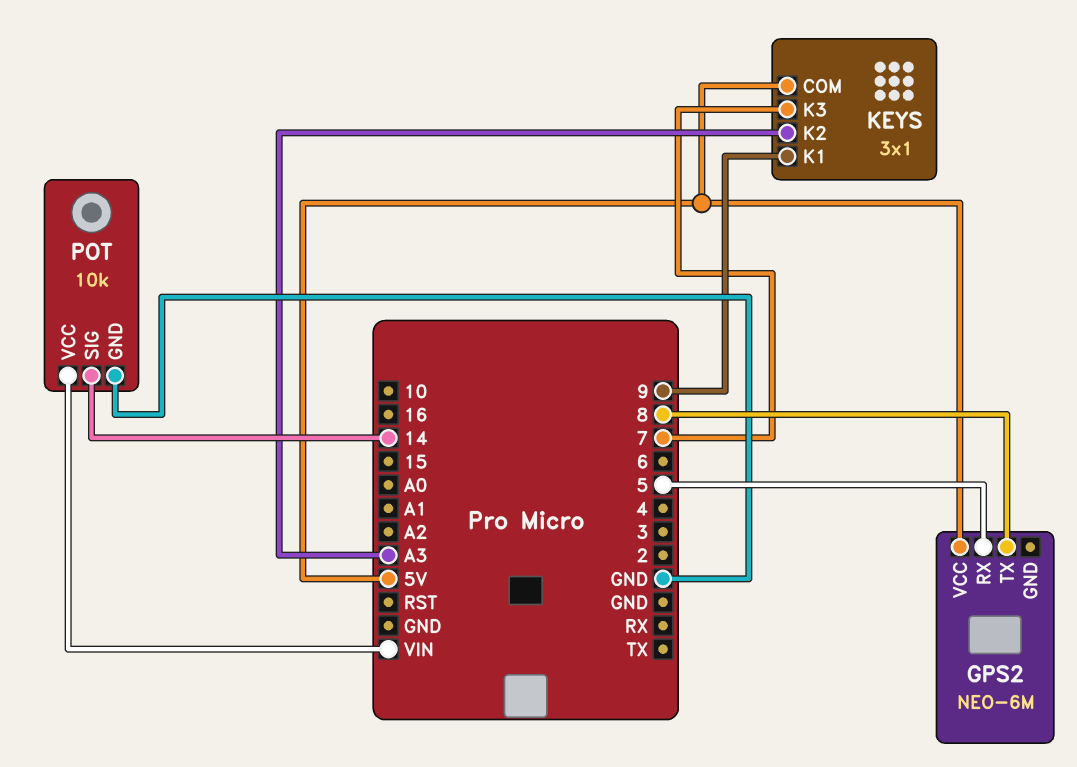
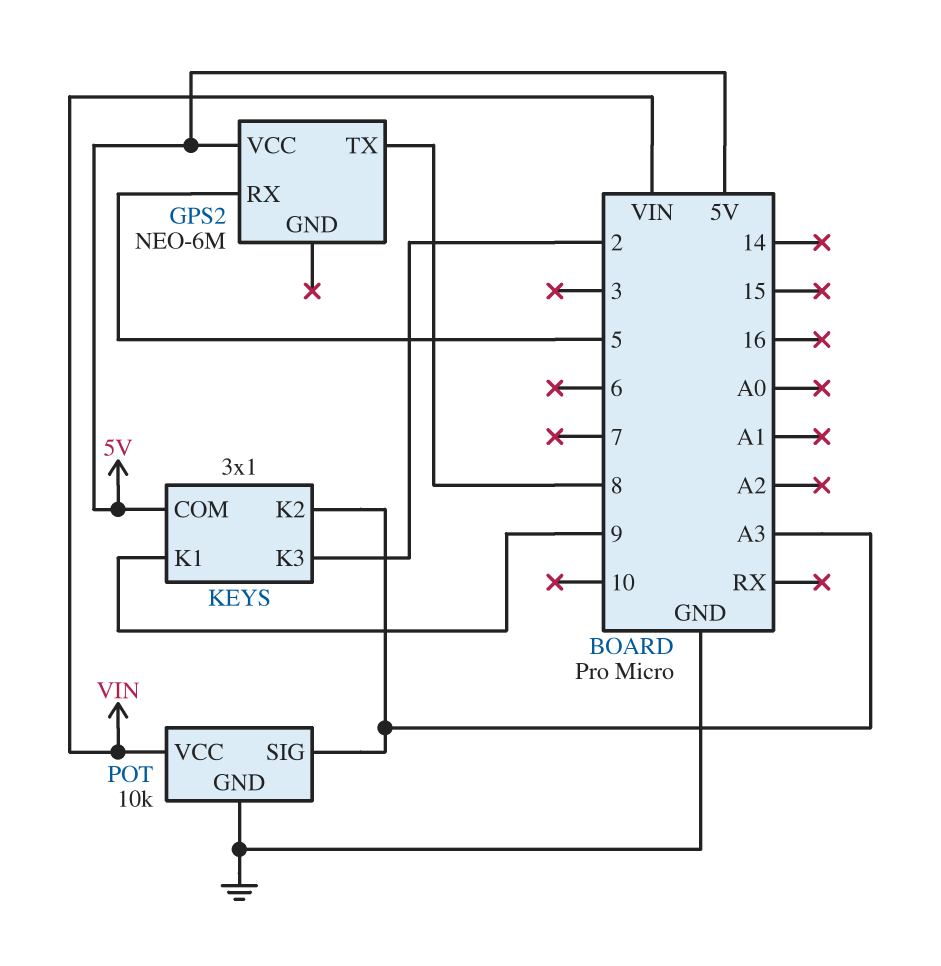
KEYS pin K3: 7 -> 2
POT pin SIG: 14 -> A3

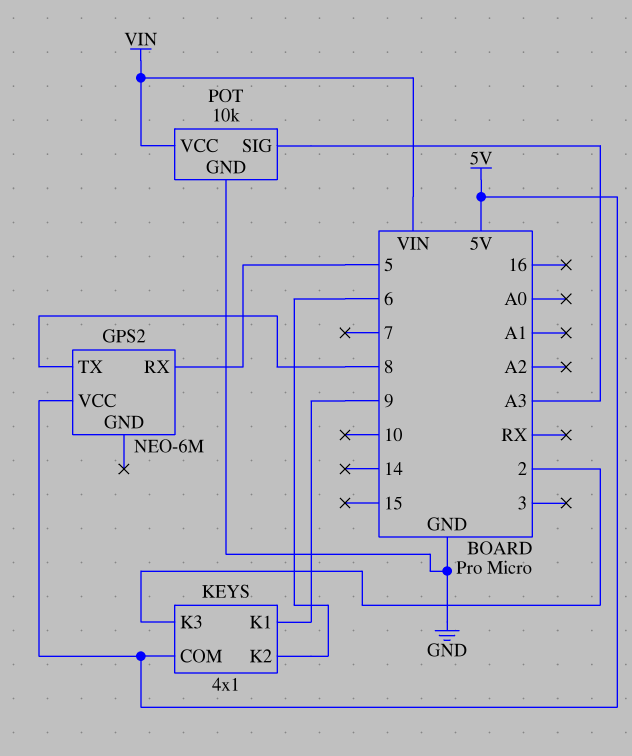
KEYS: 3x1 -> 4x1
KEYS pin K2: A3 -> 6

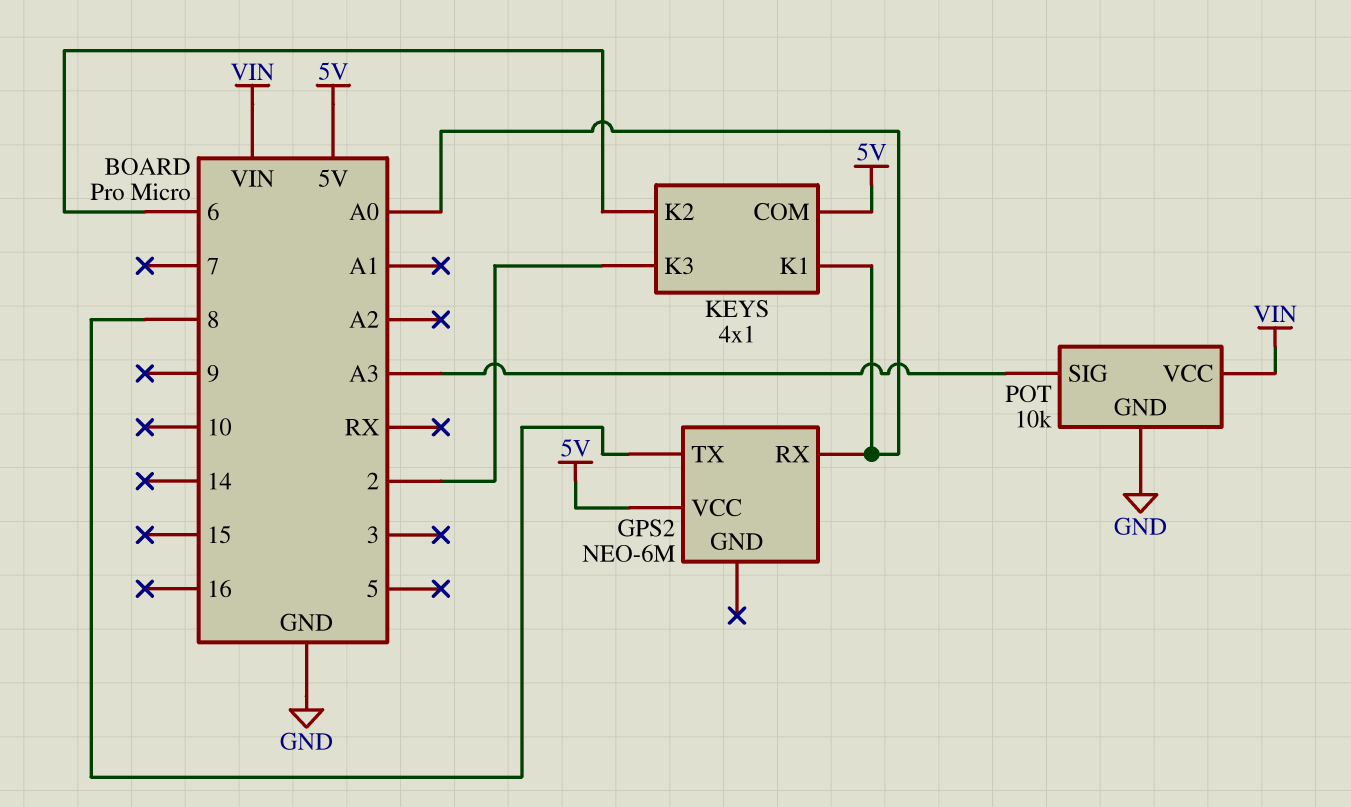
GPS2 pin RX: 5 -> A0
KEYS pin K1: 9 -> A0

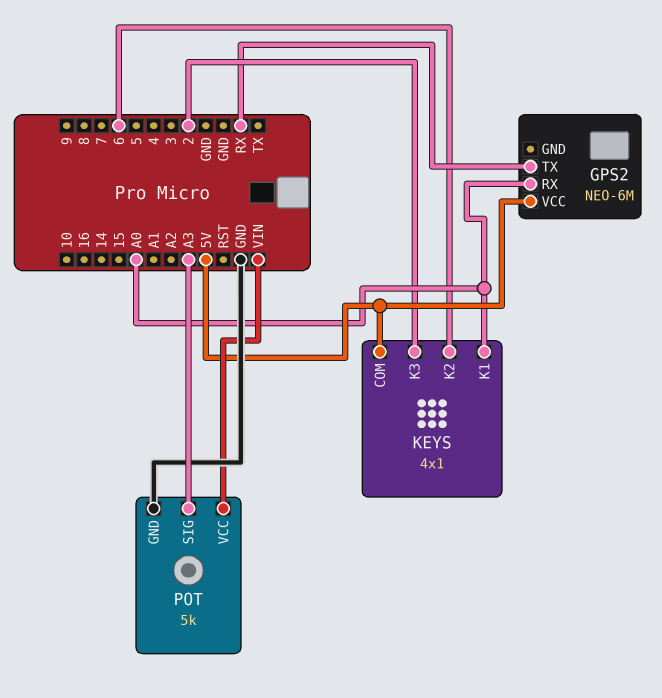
GPS2 pin TX: 8 -> RX
POT: 10k -> 5k

